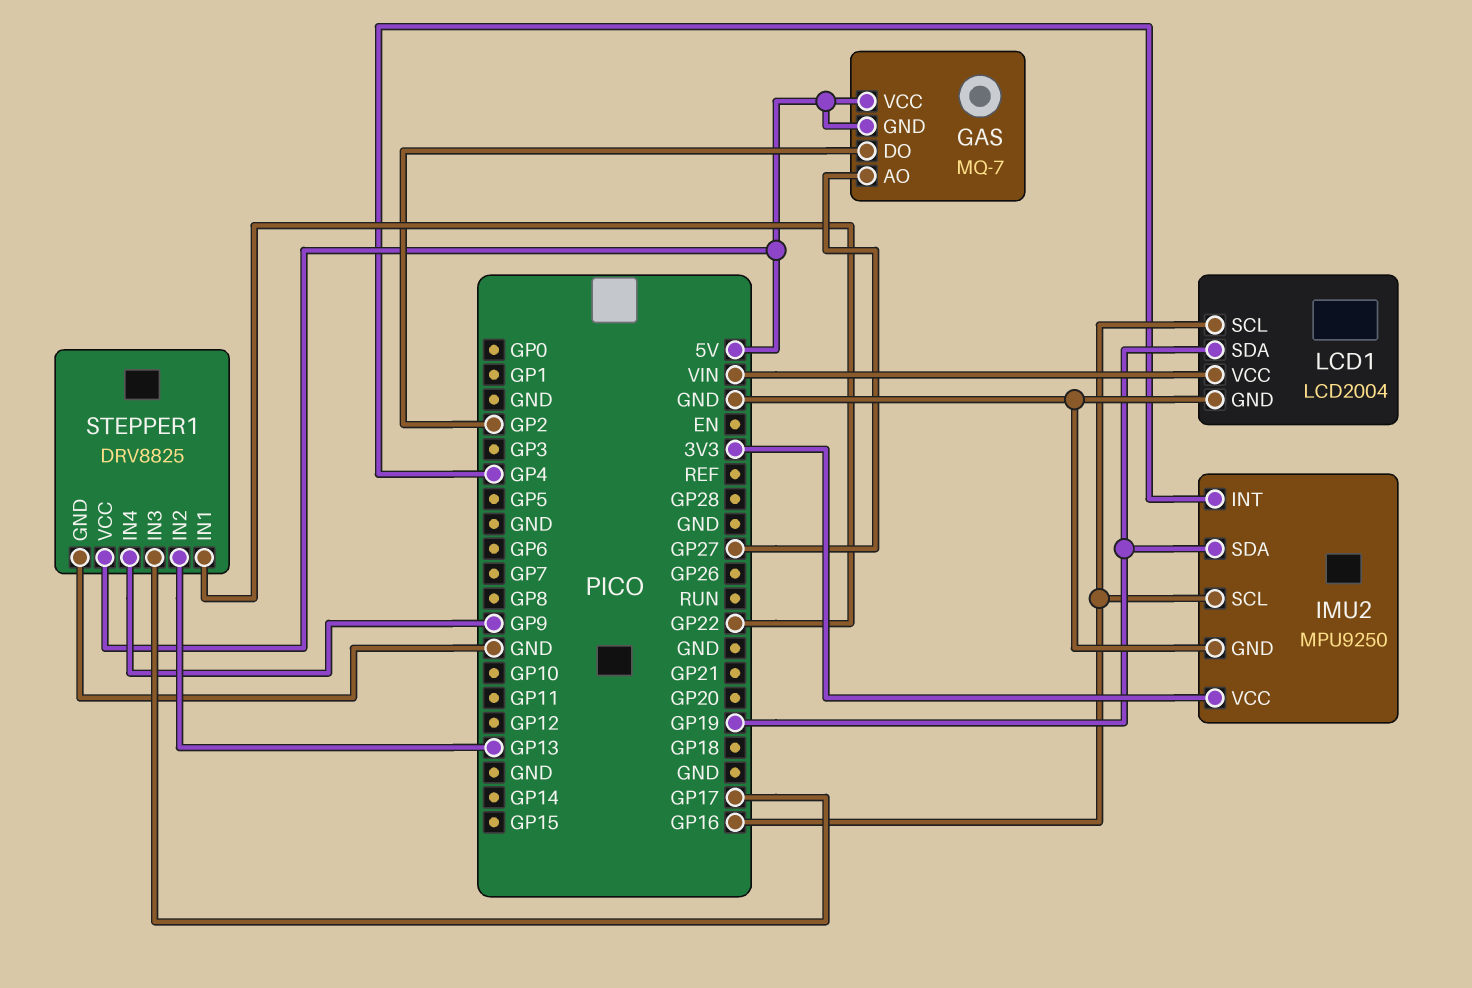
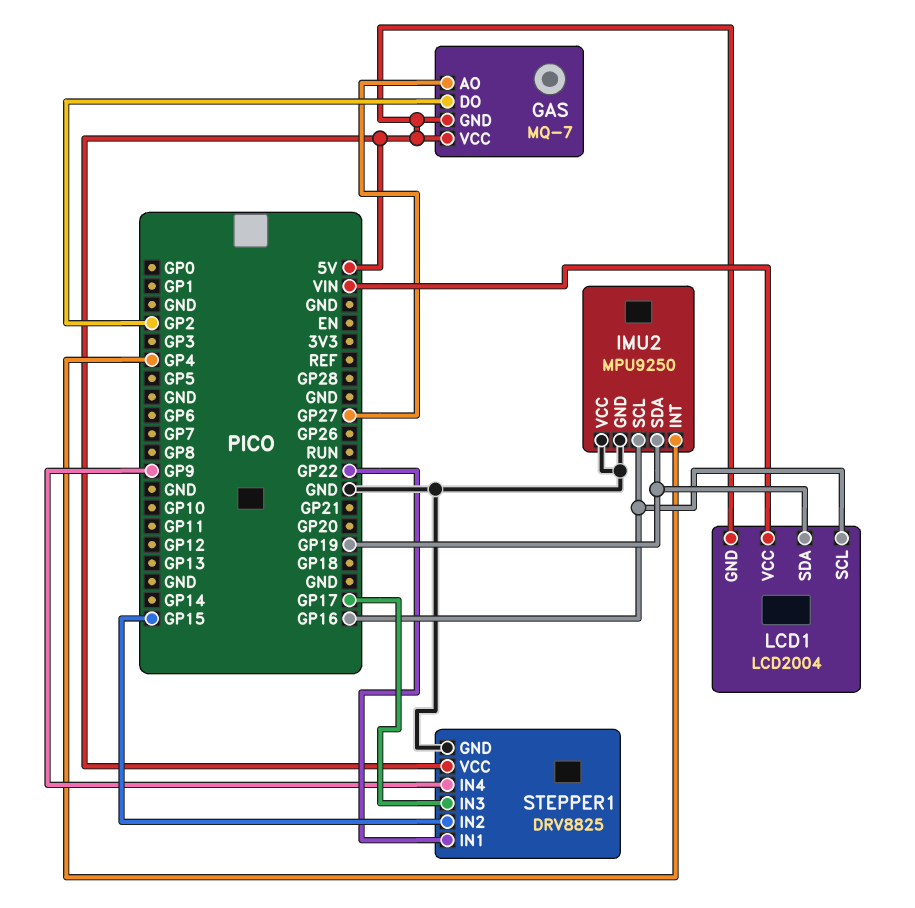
IMU2 pin VCC: 3V3 -> GND
LCD1 pin GND: GND -> 5V
STEPPER1 pin IN2: GP13 -> GP15

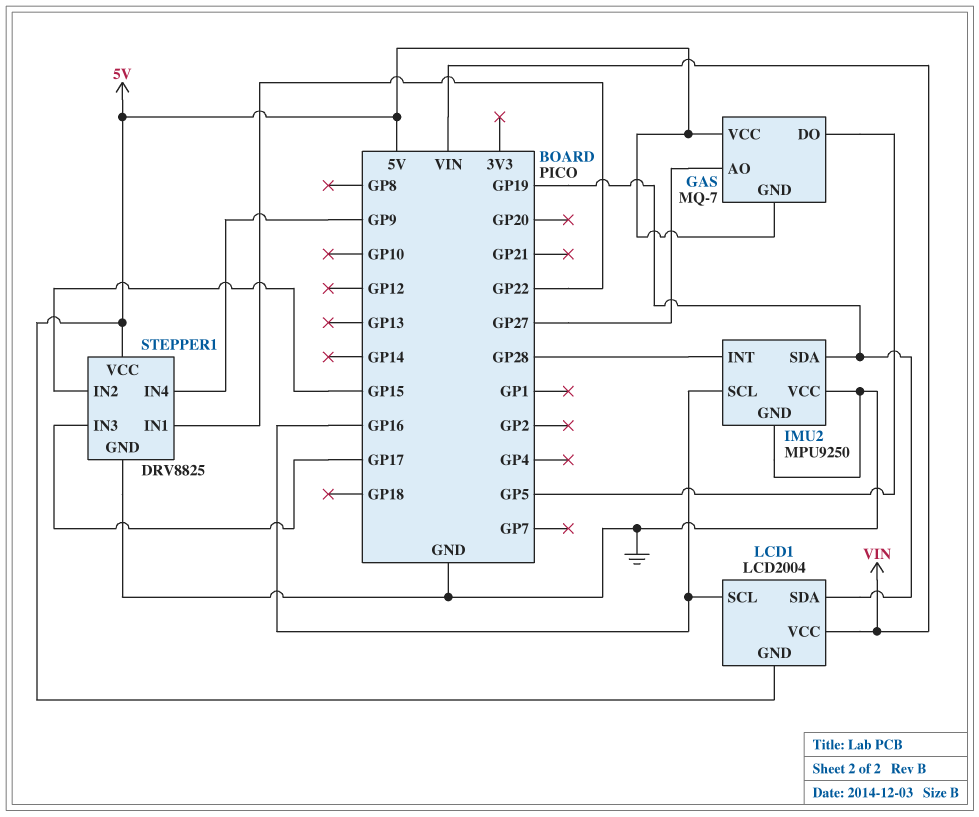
GAS pin DO: GP2 -> GP5
IMU2 pin INT: GP4 -> GP28

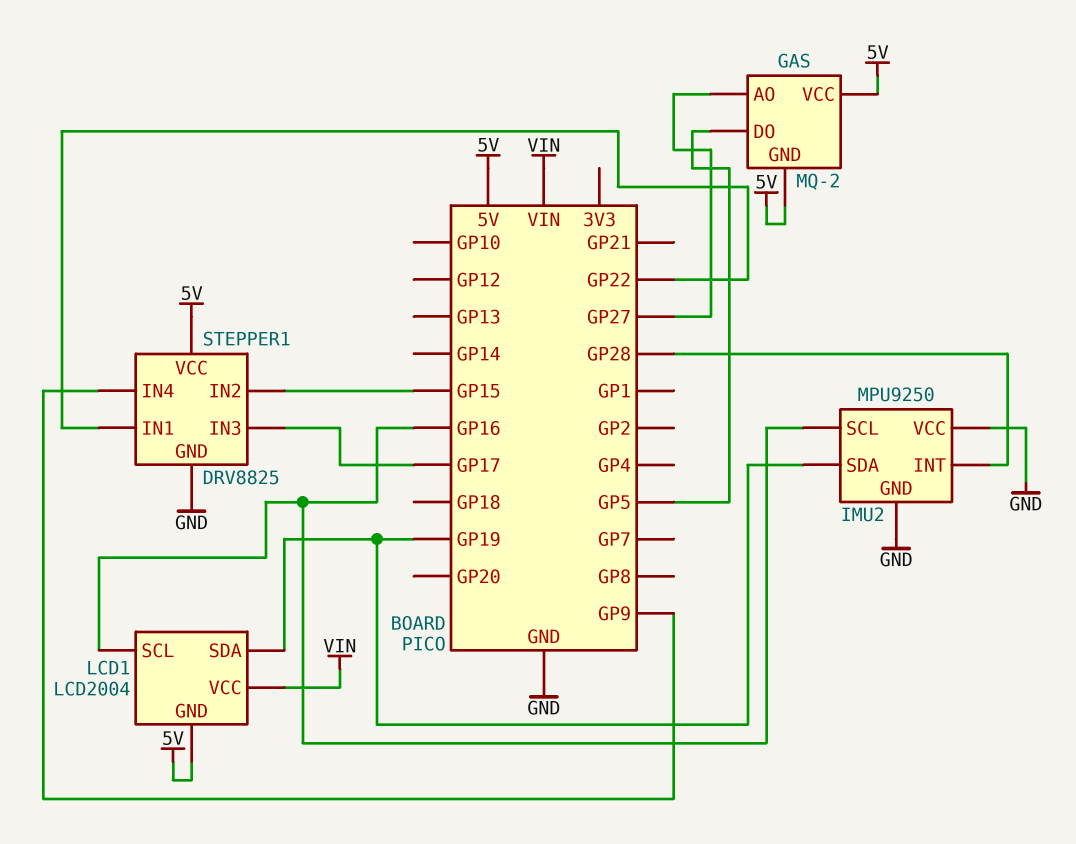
GAS: MQ-7 -> MQ-2

